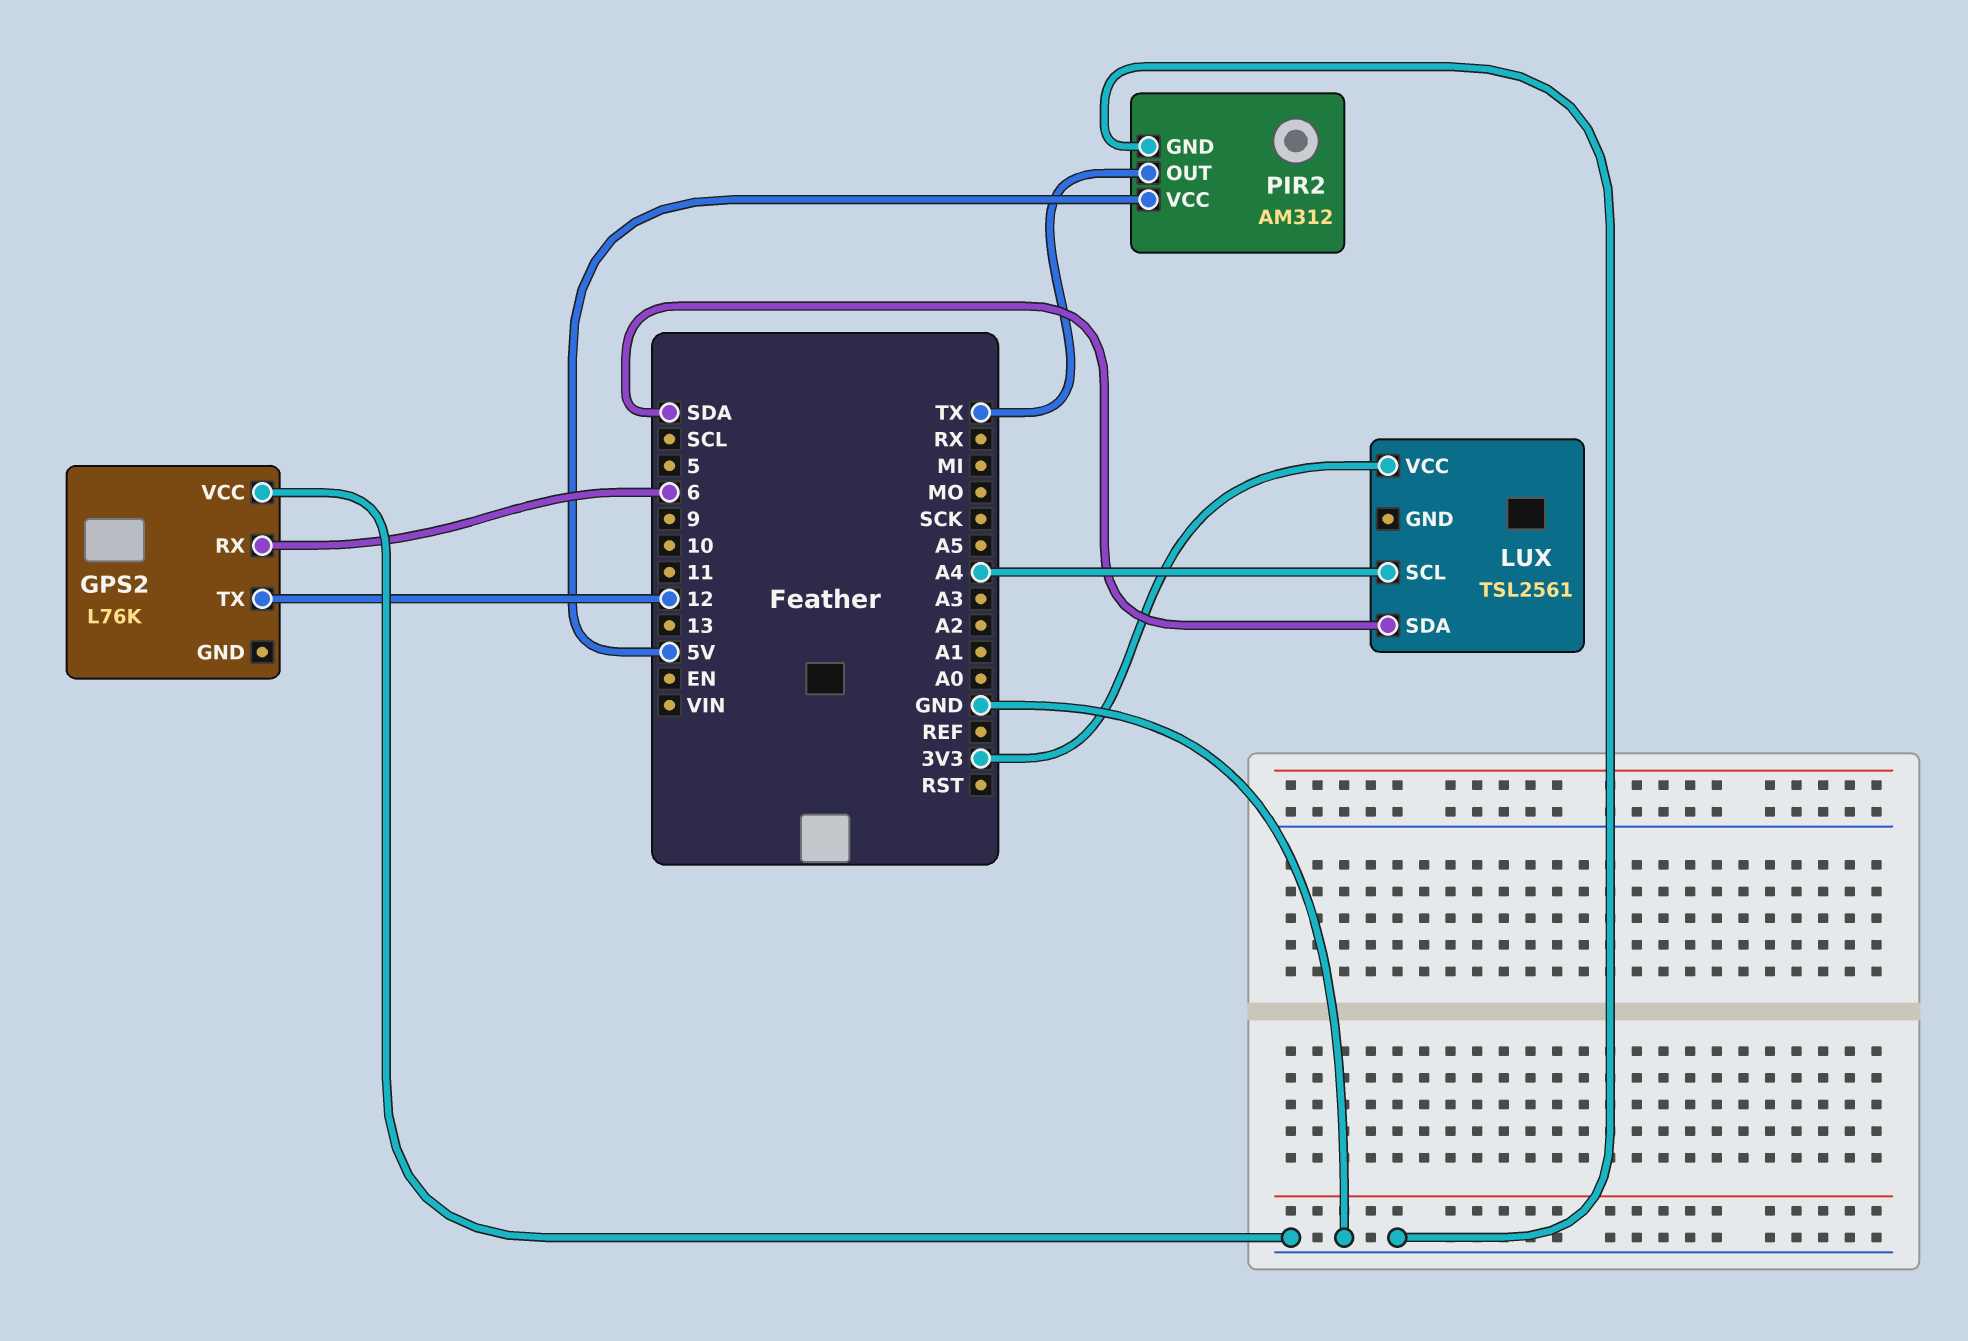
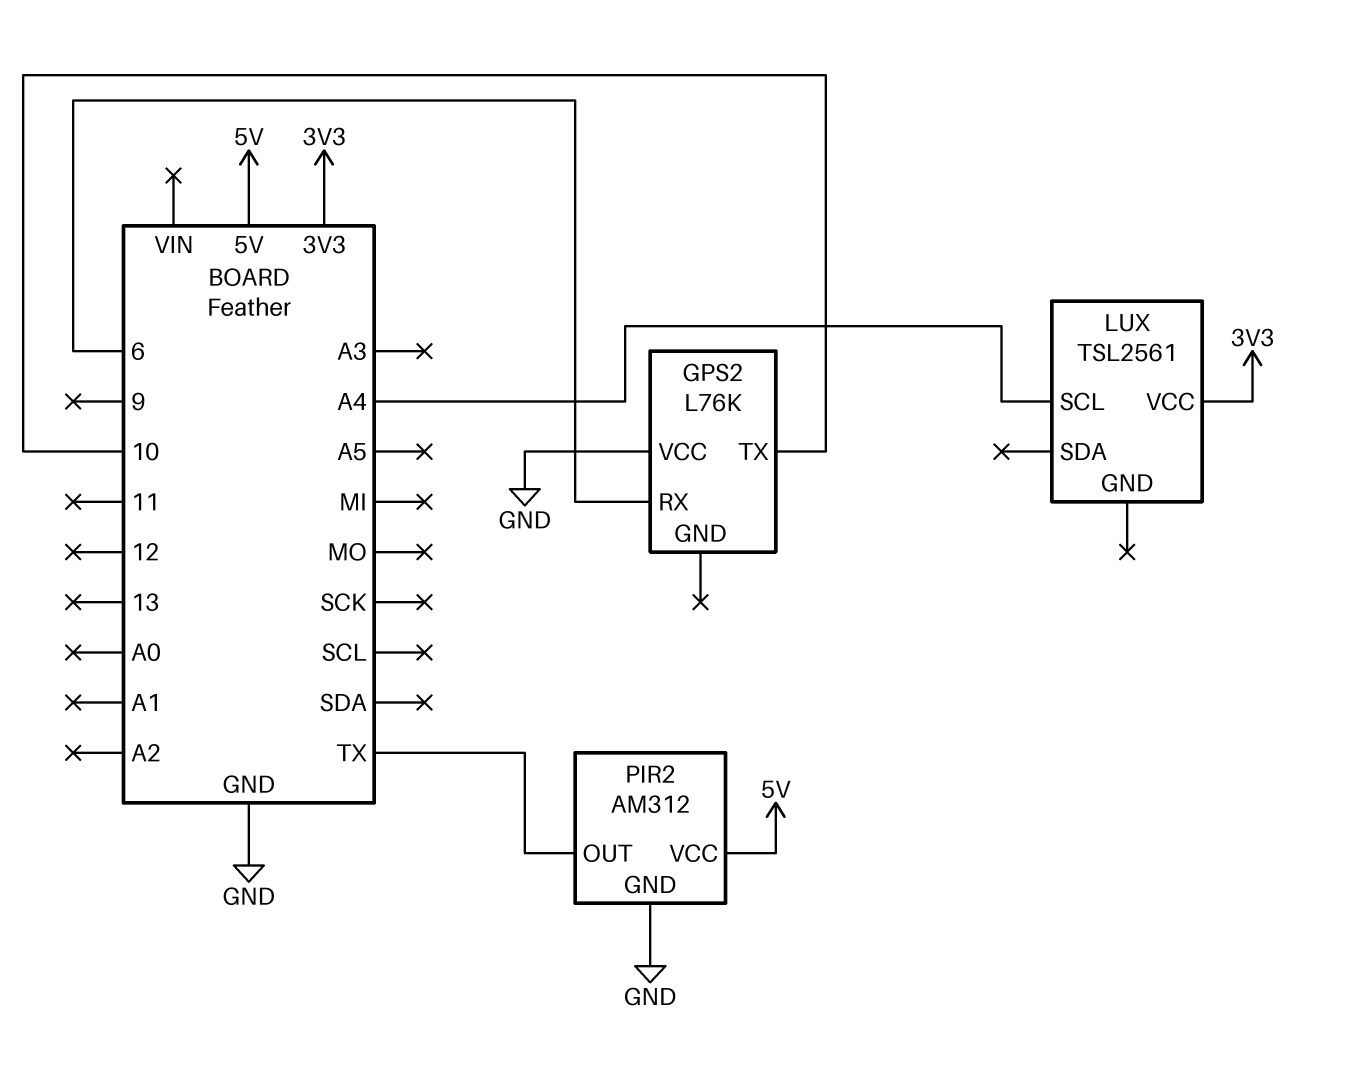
GPS2 pin TX: 12 -> 10
LUX pin SDA: SDA -> none

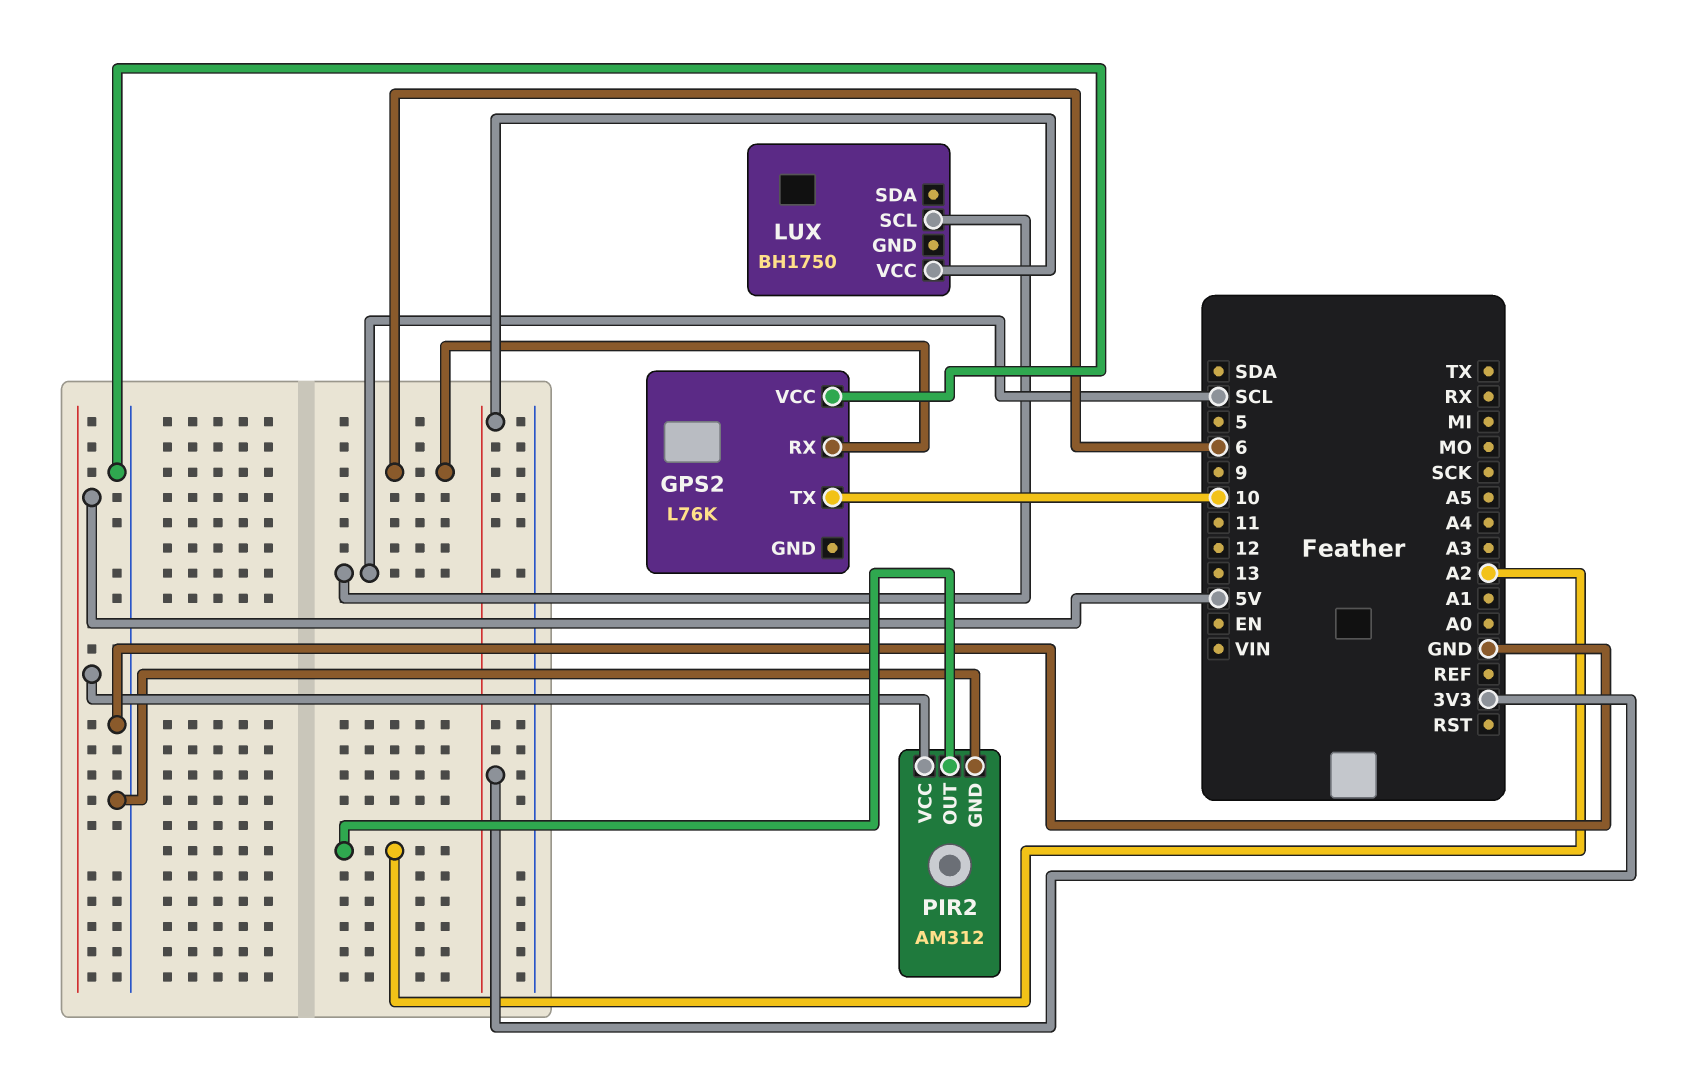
LUX: TSL2561 -> BH1750
LUX pin SCL: A4 -> SCL
PIR2 pin OUT: TX -> A2

